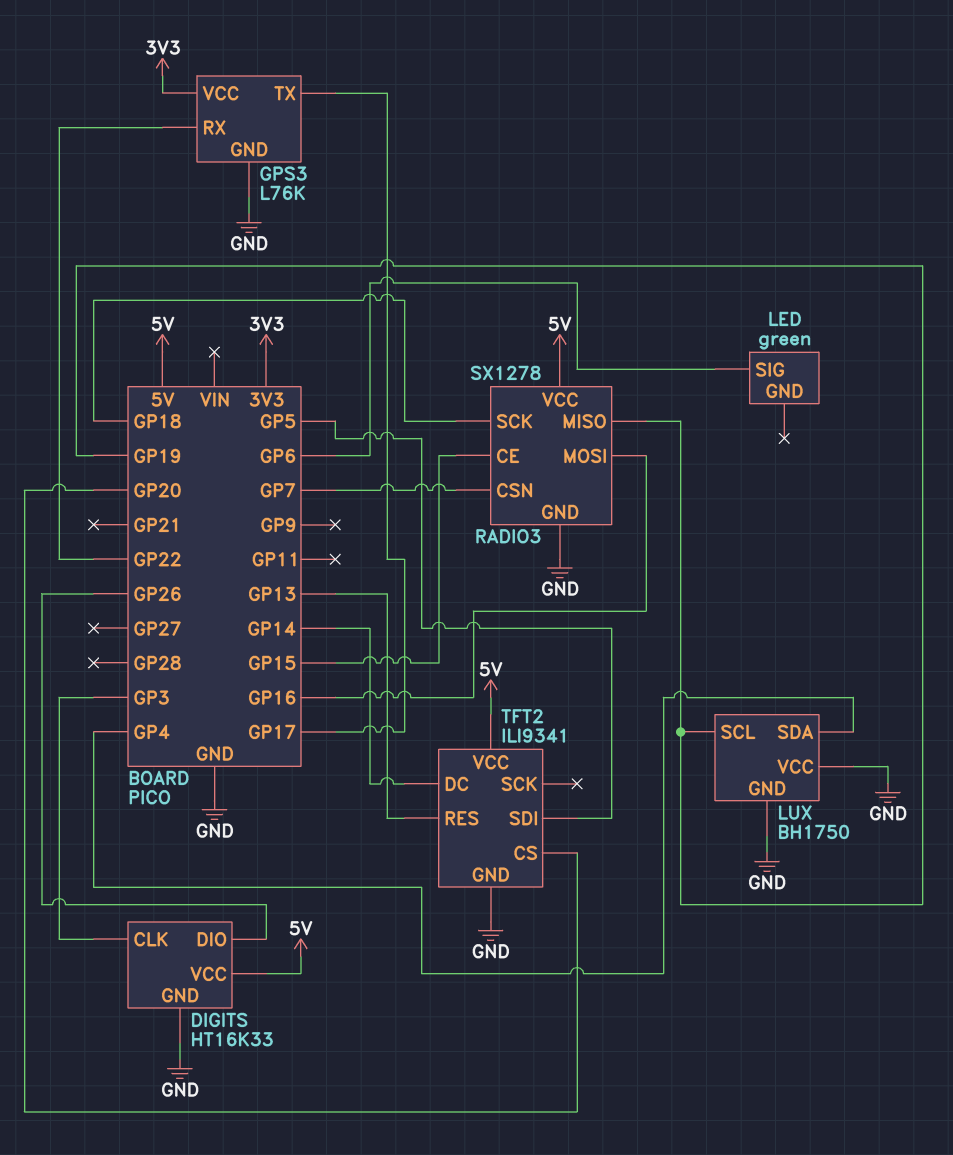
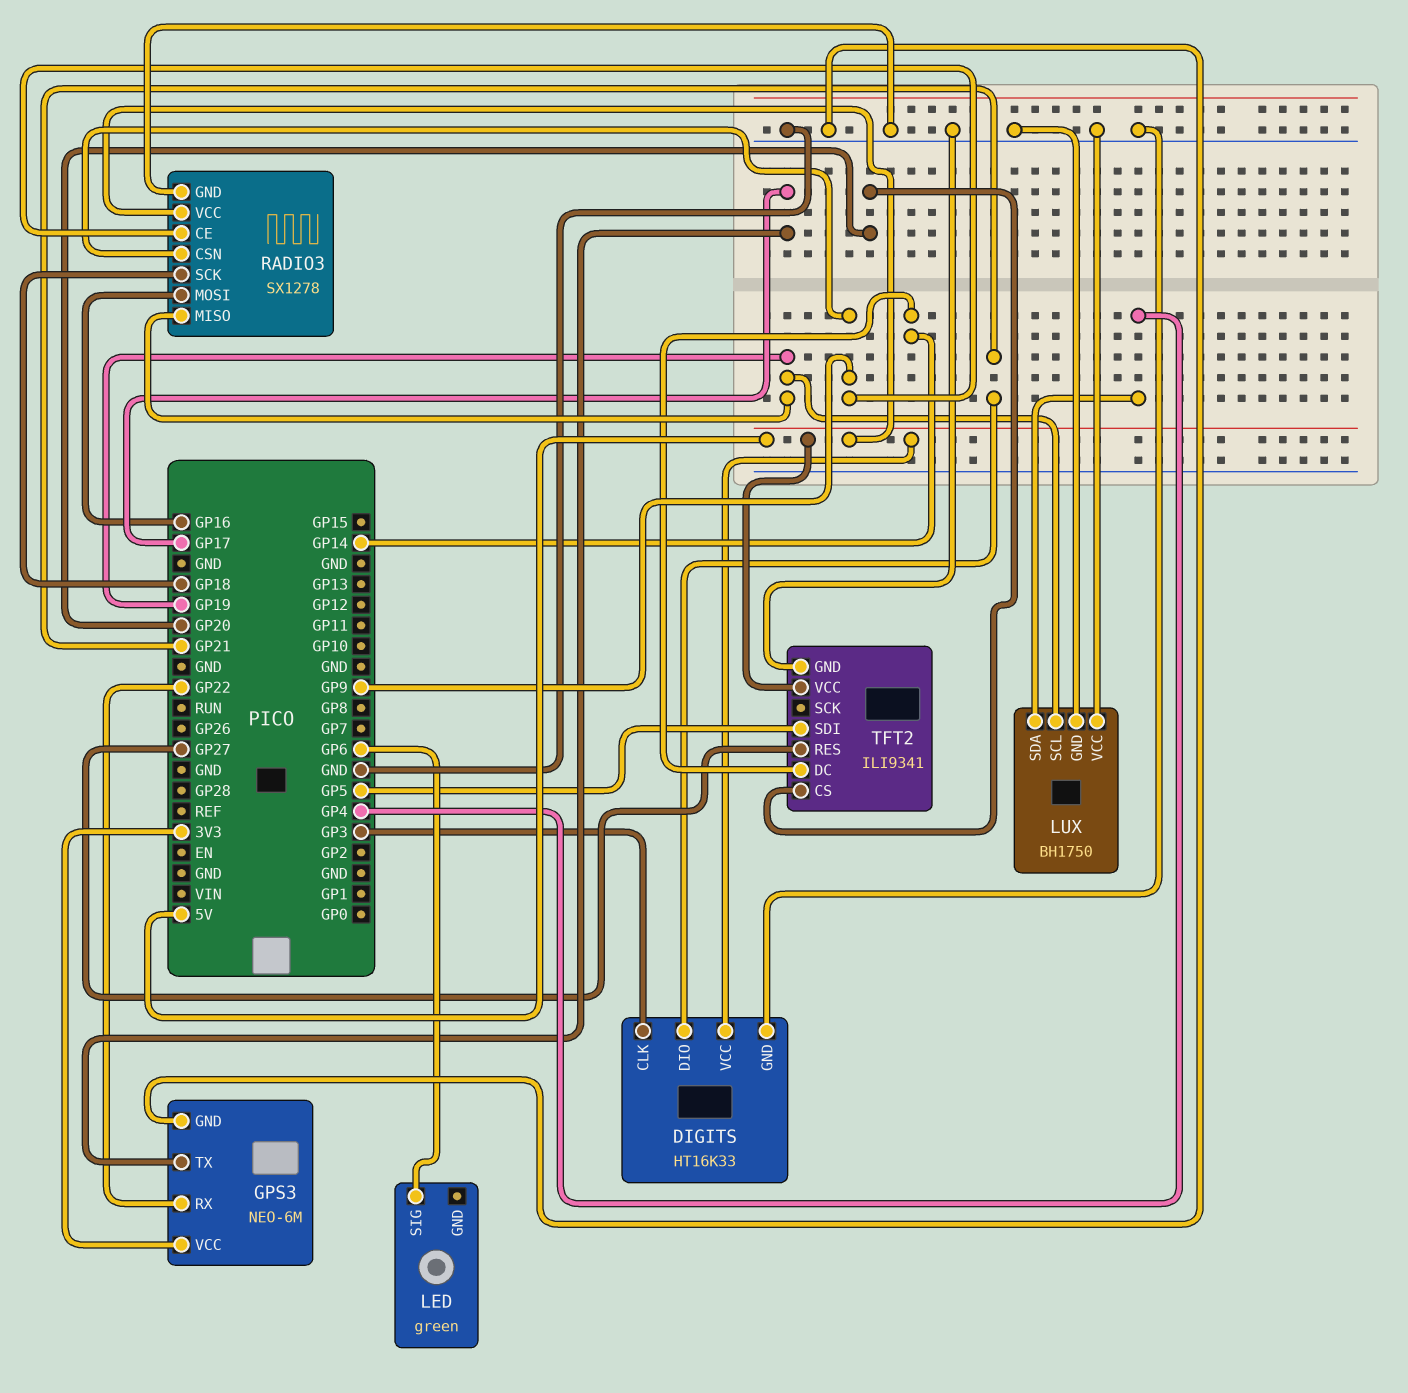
DIGITS pin DIO: GP26 -> GP21
GPS3: L76K -> NEO-6M
RADIO3 pin CE: GP15 -> GP9
RADIO3 pin CSN: GP7 -> GP9
TFT2 pin RES: GP13 -> GP27

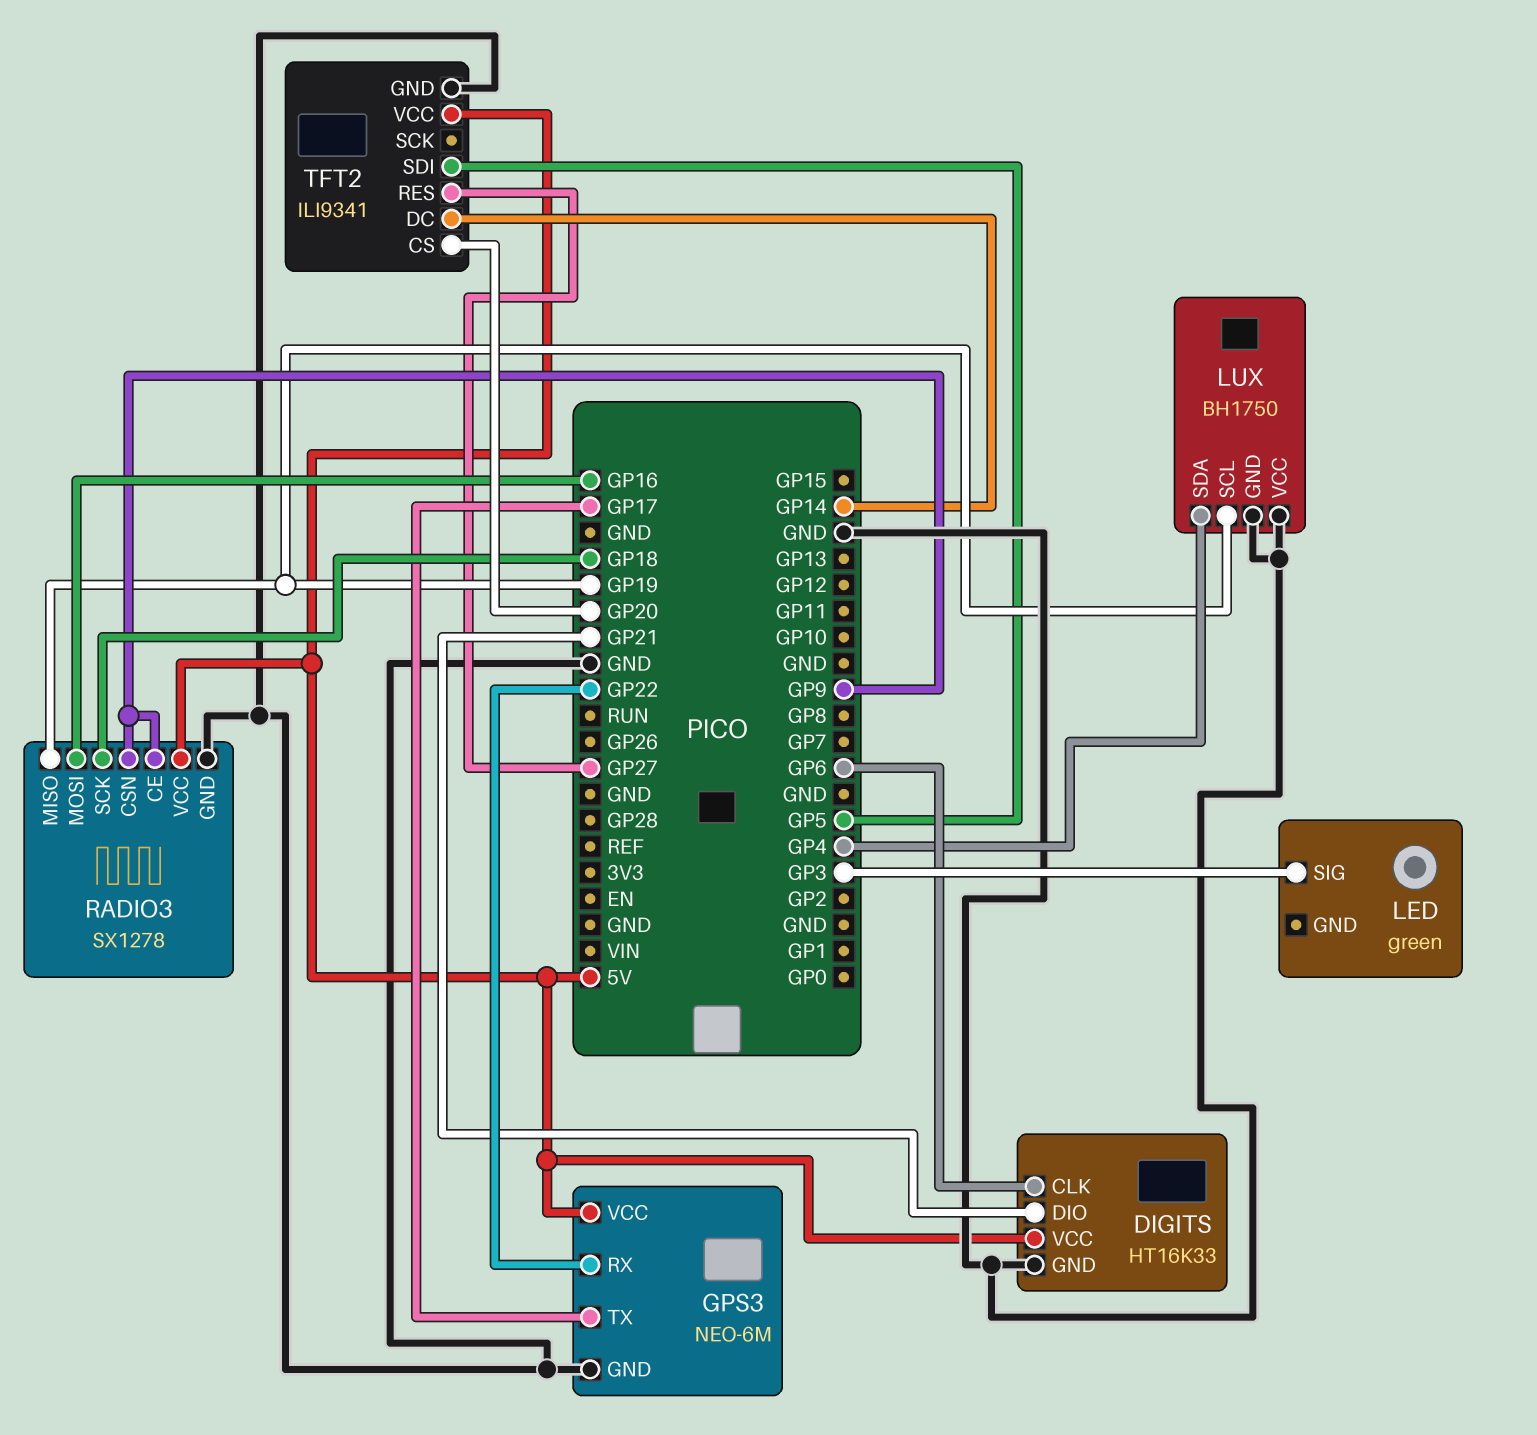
DIGITS pin CLK: GP3 -> GP6
GPS3 pin VCC: 3V3 -> 5V
LED pin SIG: GP6 -> GP3

